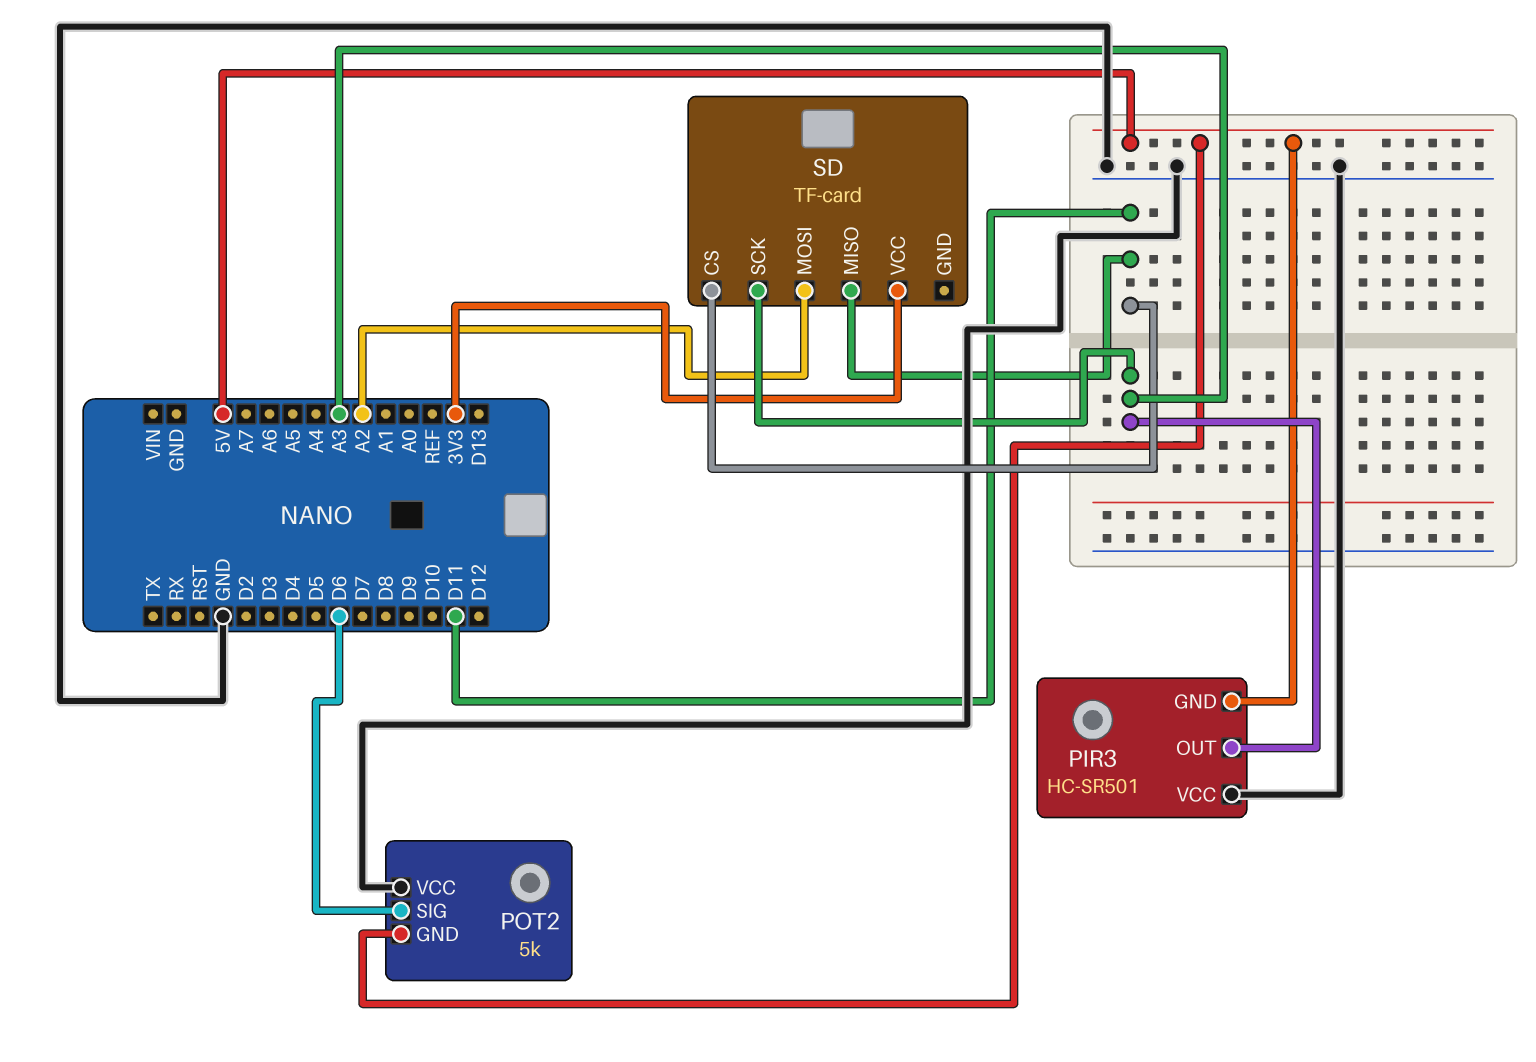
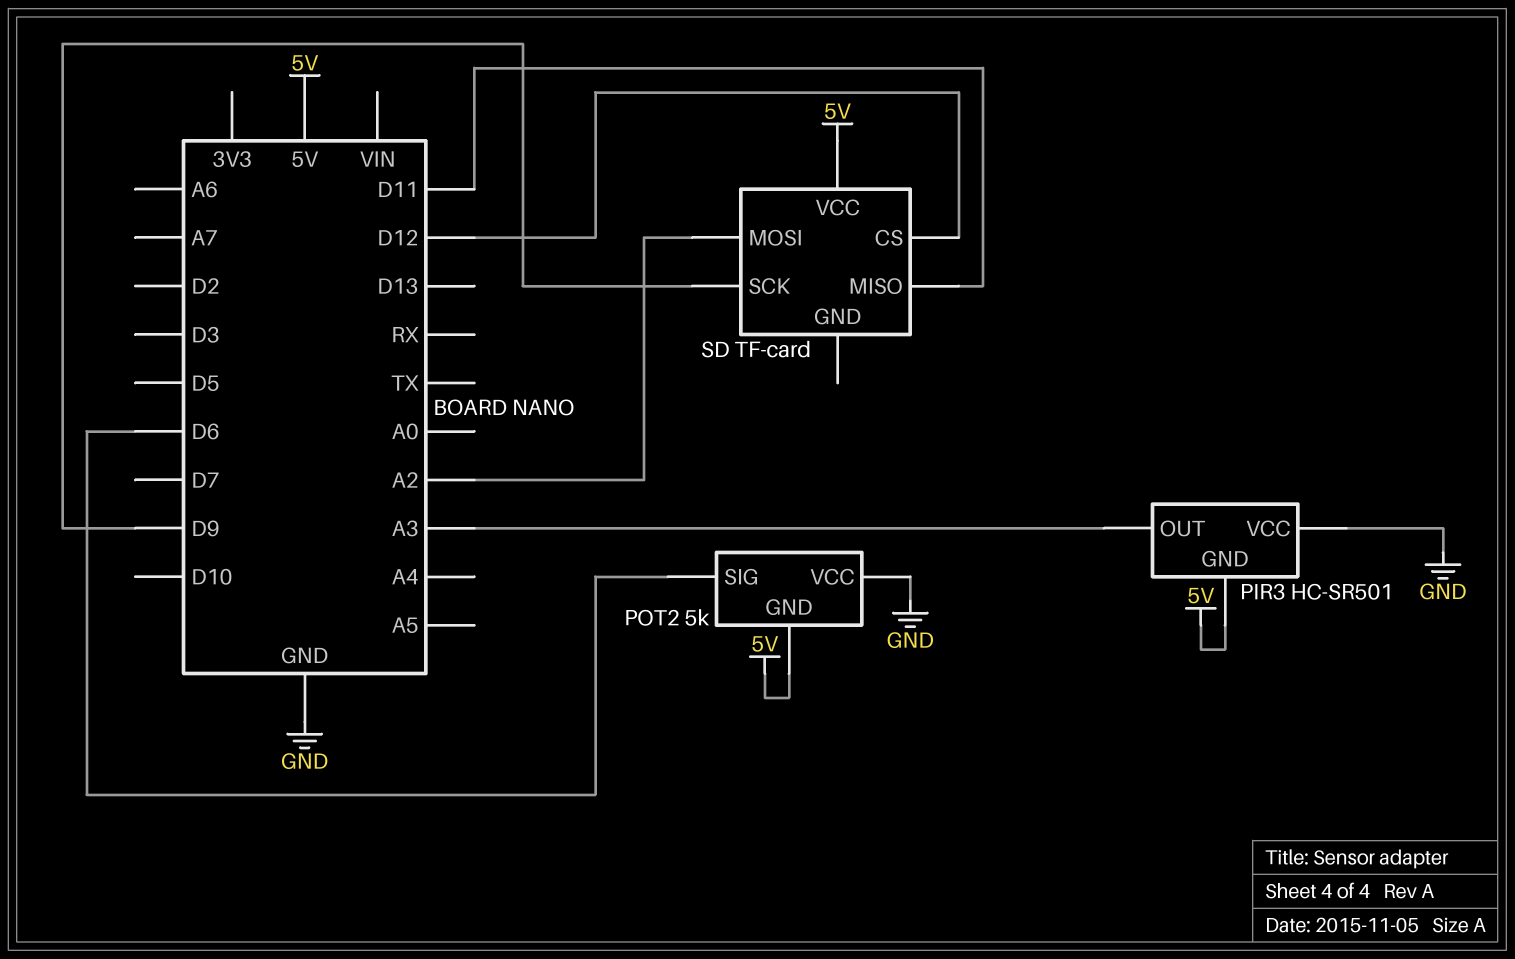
SD pin CS: D11 -> D12
SD pin SCK: A3 -> D9
SD pin VCC: 3V3 -> 5V

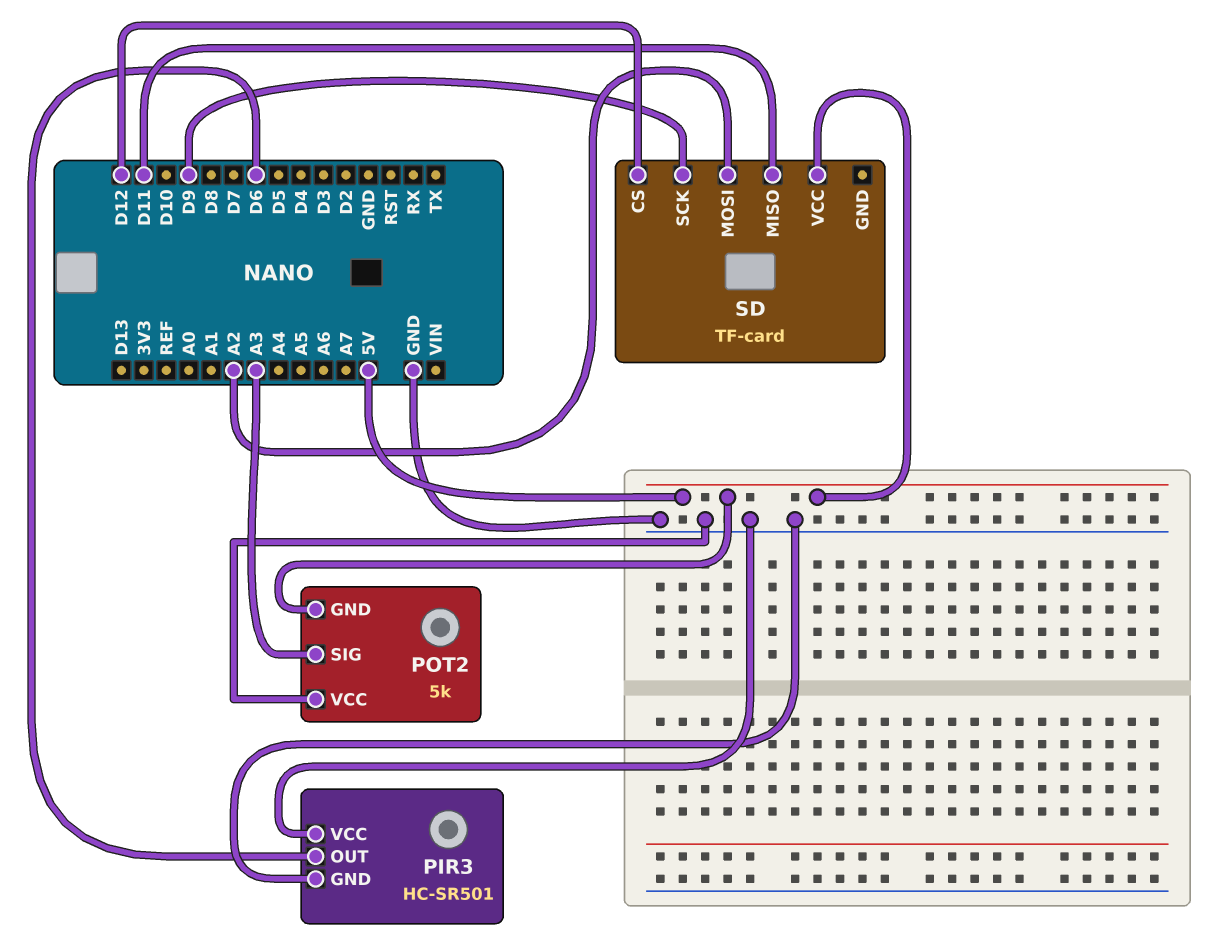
PIR3 pin GND: 5V -> GND
PIR3 pin OUT: A3 -> D6
POT2 pin SIG: D6 -> A3

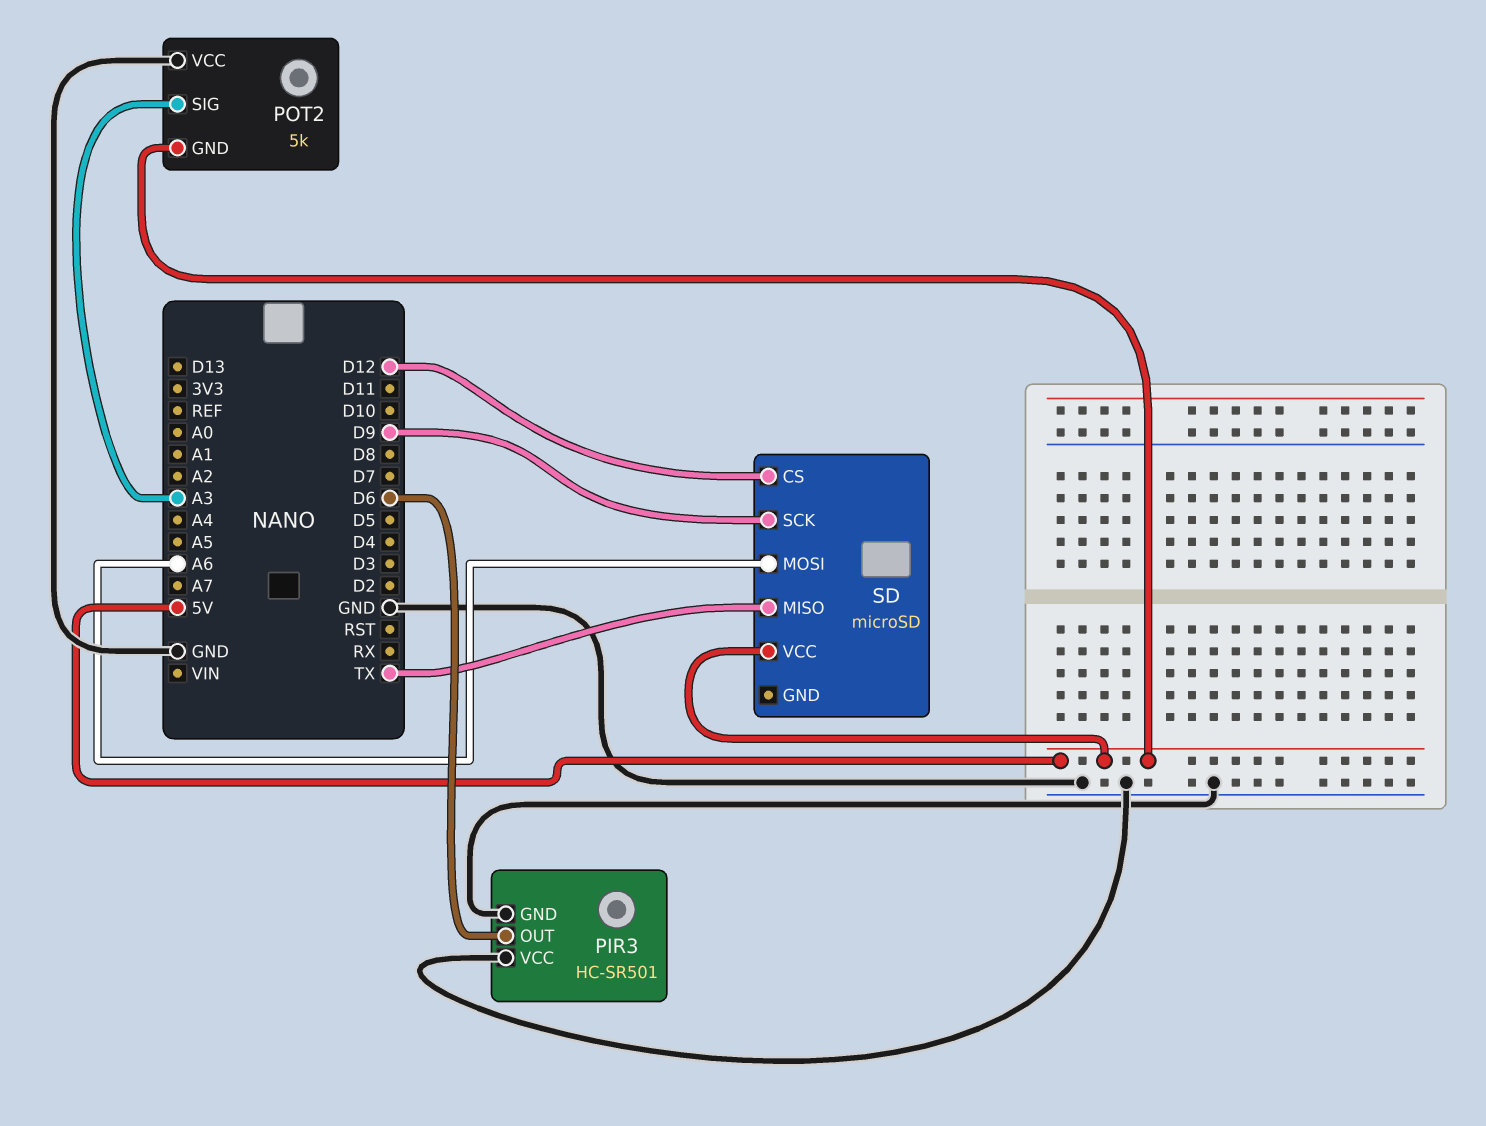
SD: TF-card -> microSD
SD pin MISO: D11 -> TX
SD pin MOSI: A2 -> A6

